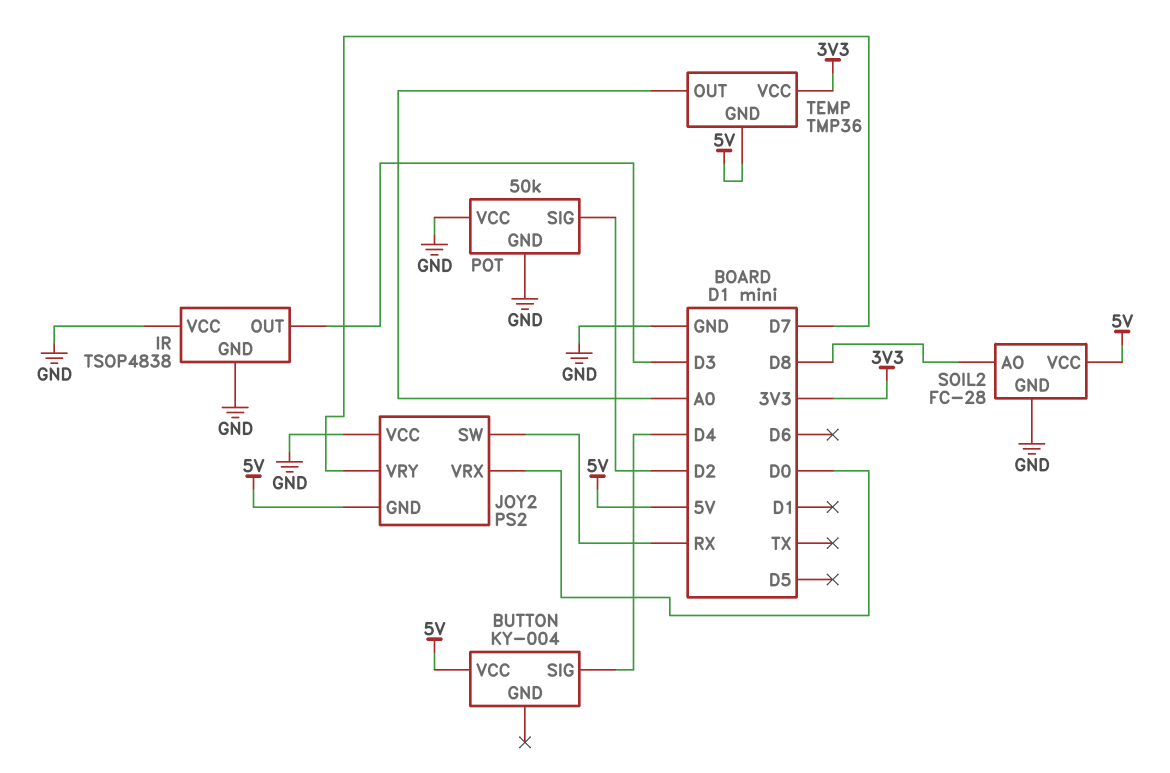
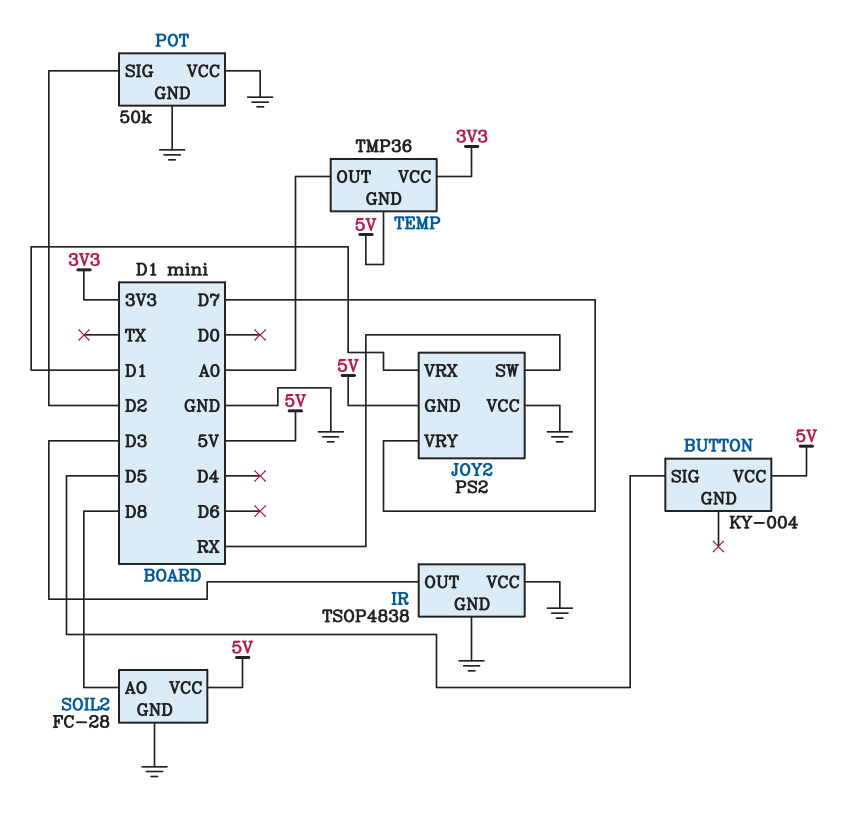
BUTTON pin SIG: D4 -> D5
JOY2 pin VRX: D0 -> D1

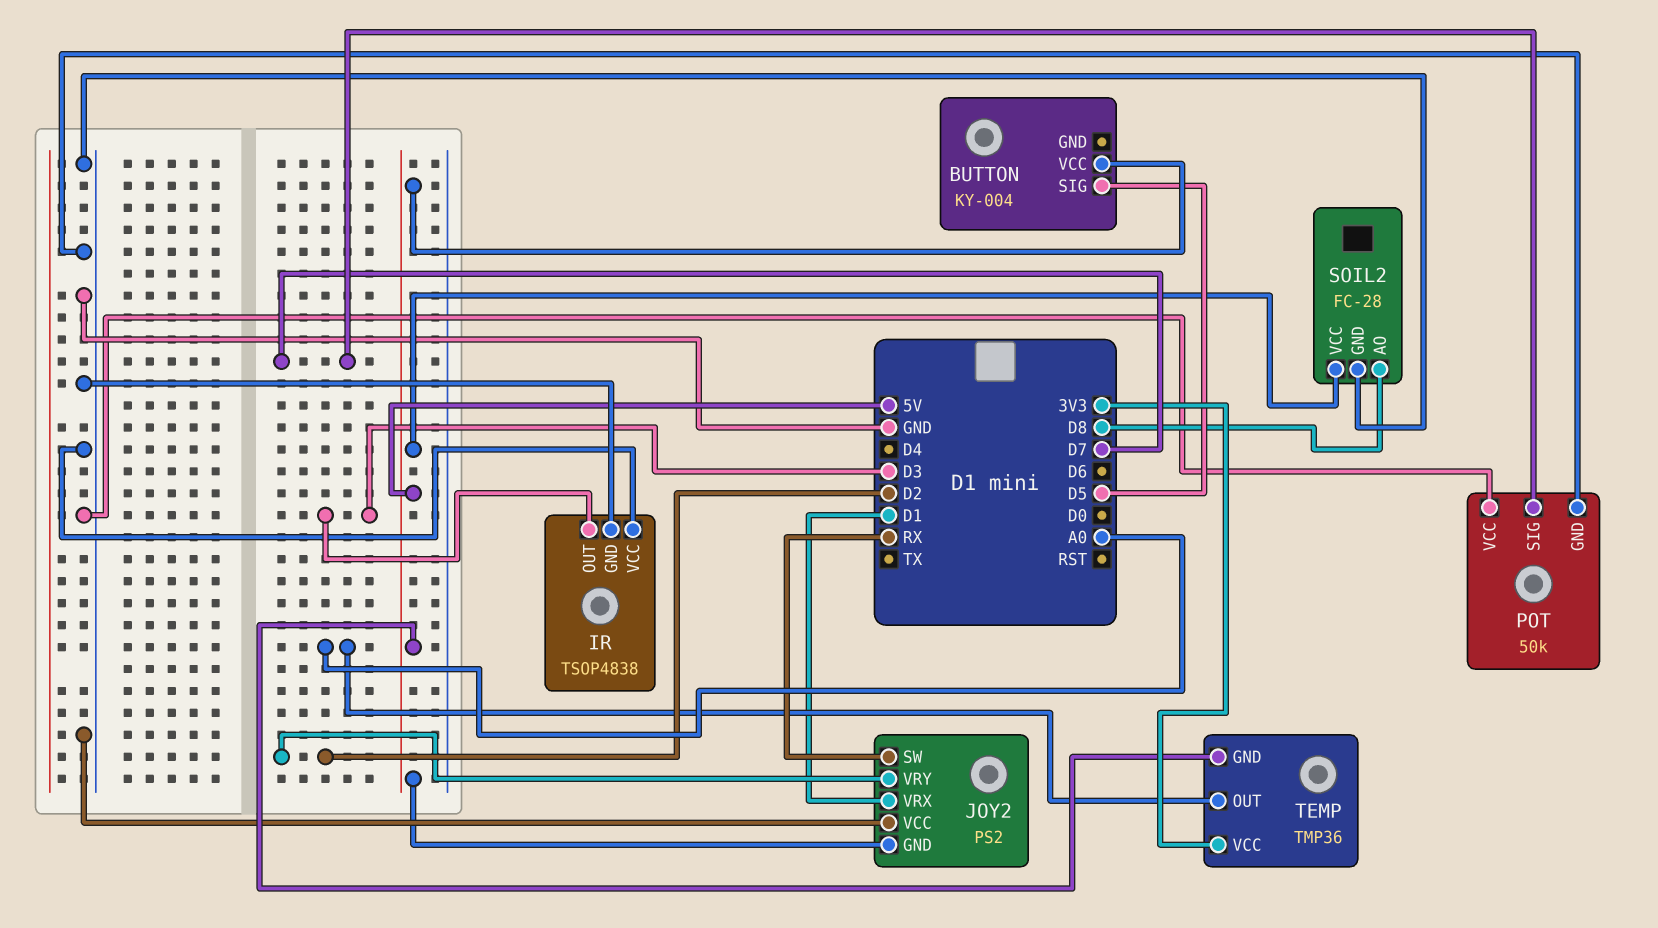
JOY2 pin VRY: D7 -> D2
POT pin SIG: D2 -> D7

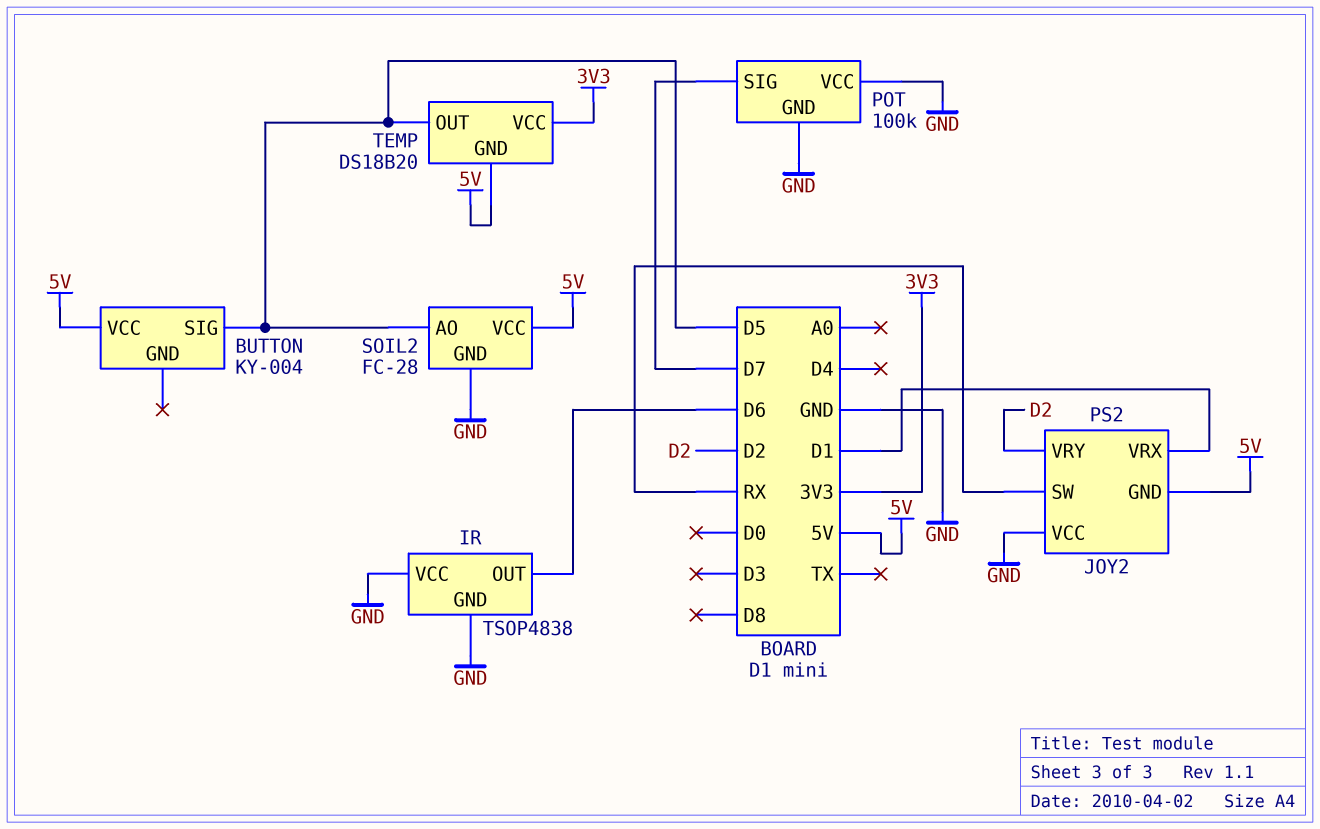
IR pin OUT: D3 -> D6
POT: 50k -> 100k
SOIL2 pin AO: D8 -> D5
TEMP: TMP36 -> DS18B20
TEMP pin OUT: A0 -> D5

